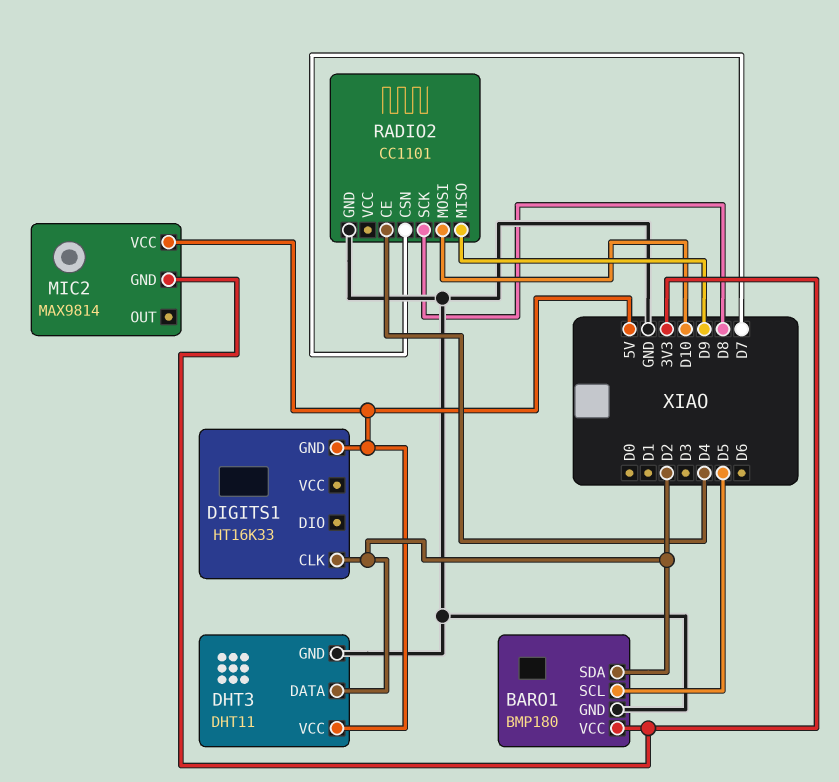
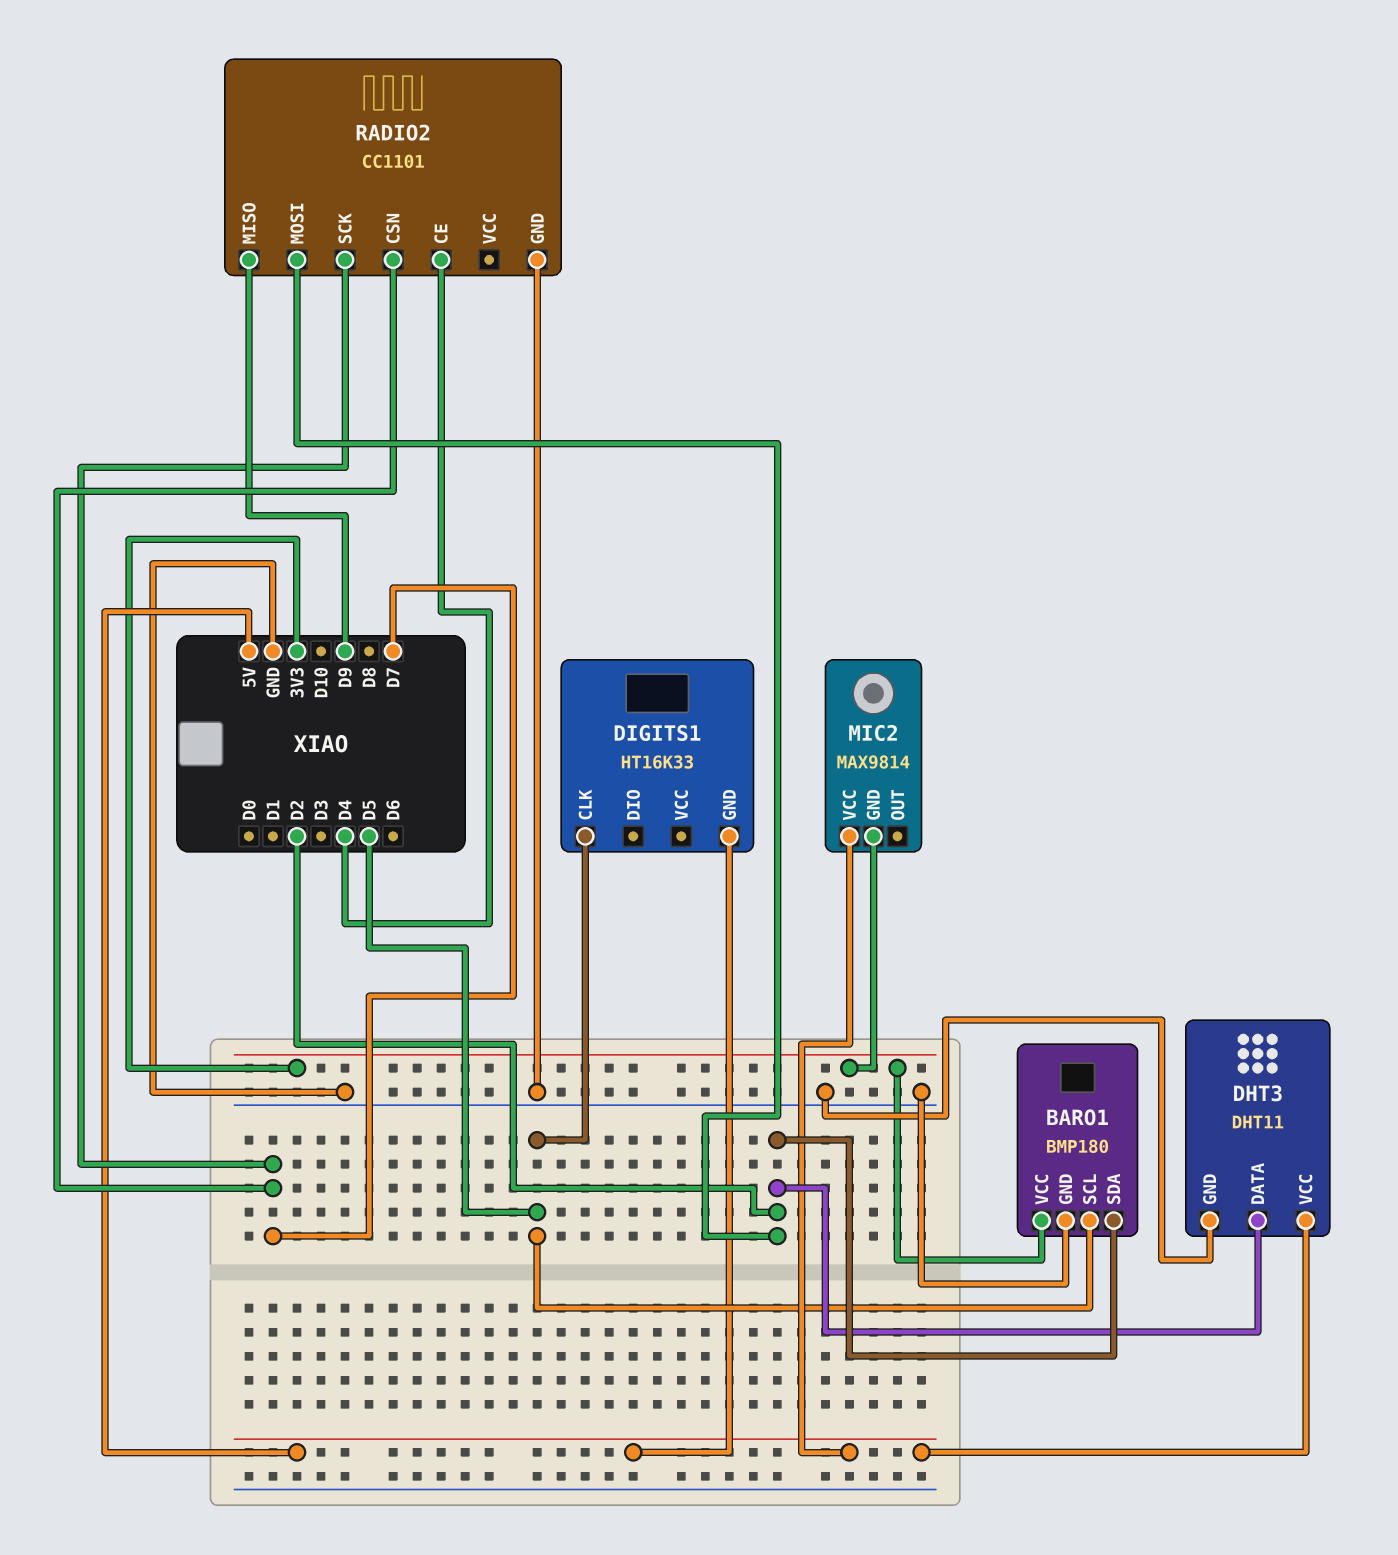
DIGITS1 pin CLK: D2 -> D5
RADIO2 pin MOSI: D10 -> D2
RADIO2 pin SCK: D8 -> D7

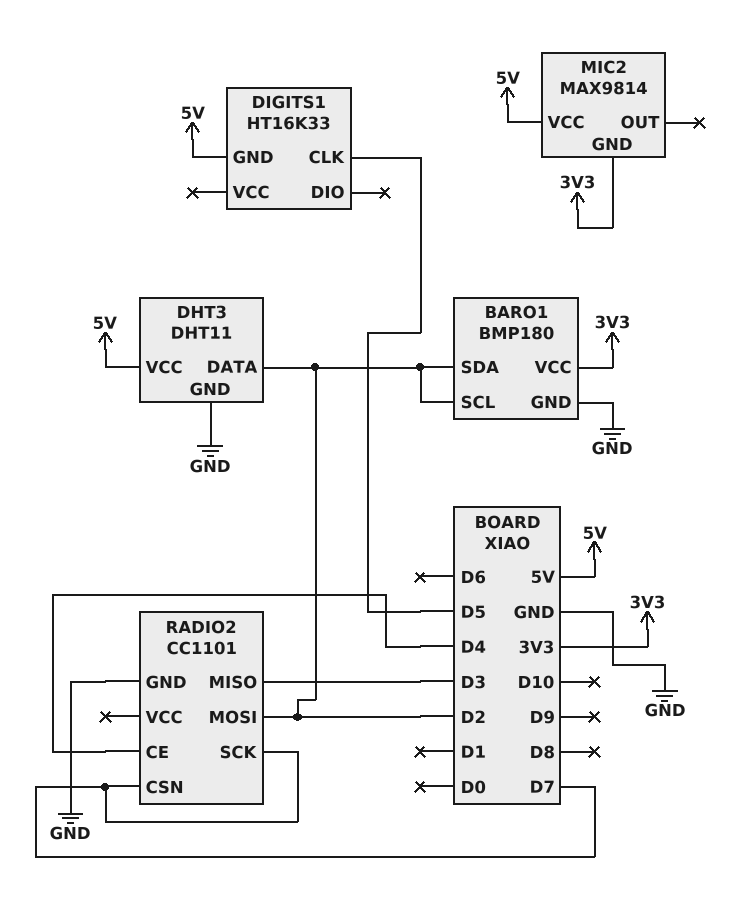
BARO1 pin SCL: D5 -> D2
RADIO2 pin MISO: D9 -> D3

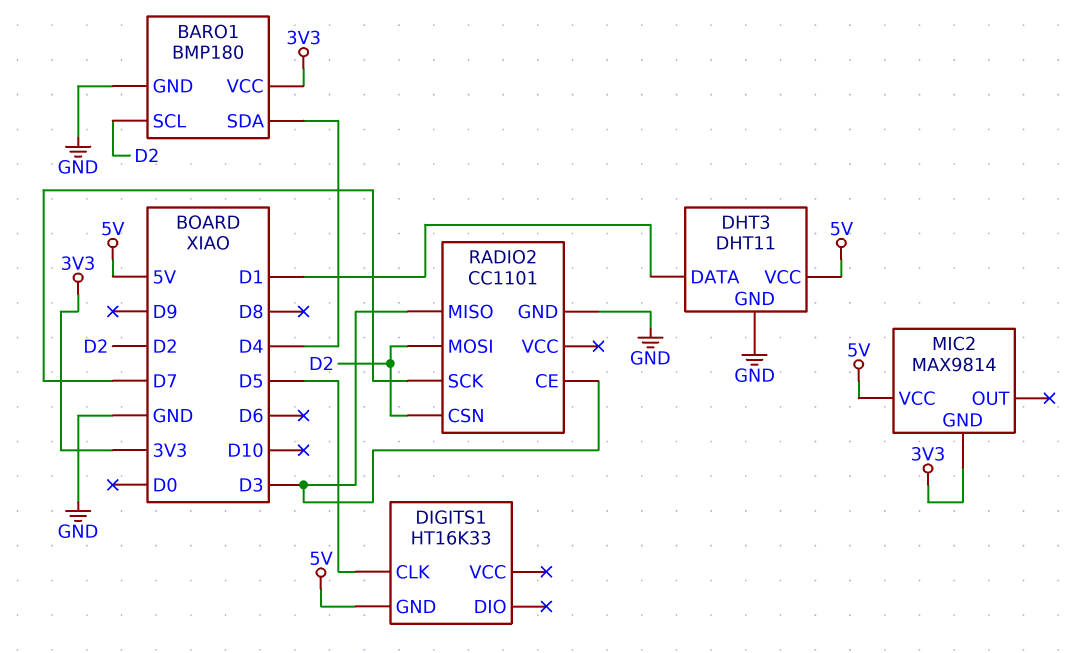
BARO1 pin SDA: D2 -> D4
DHT3 pin DATA: D2 -> D1
RADIO2 pin CE: D4 -> D3
RADIO2 pin CSN: D7 -> D2

